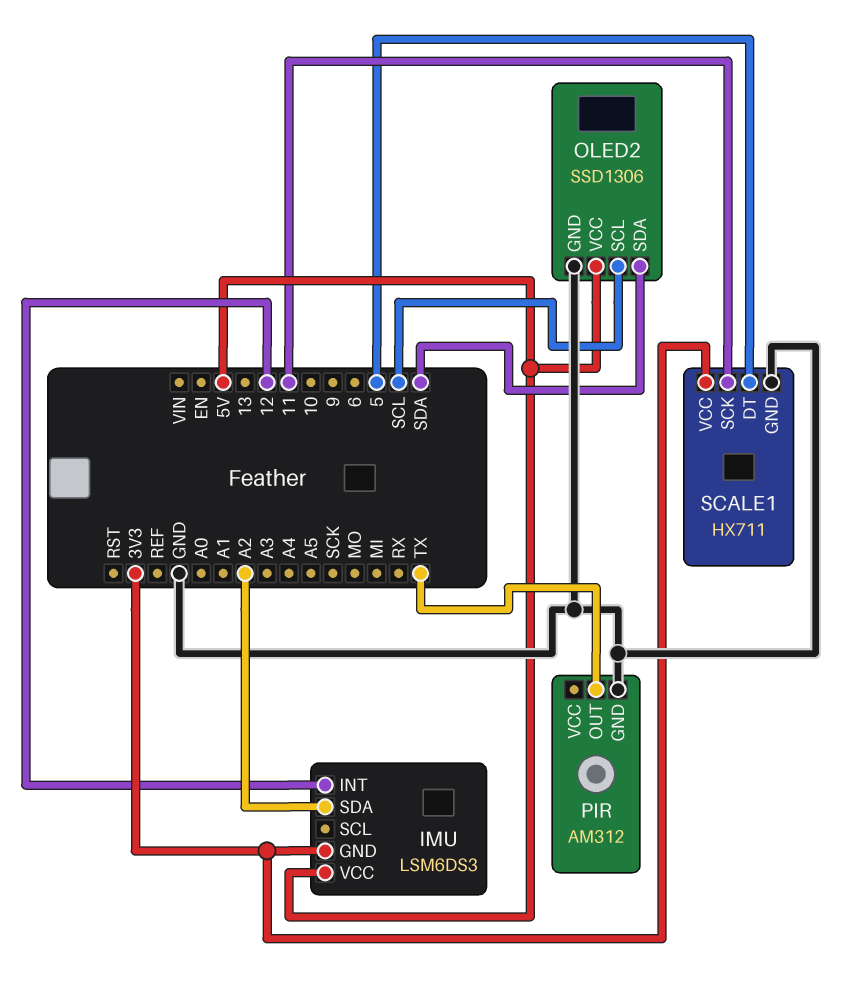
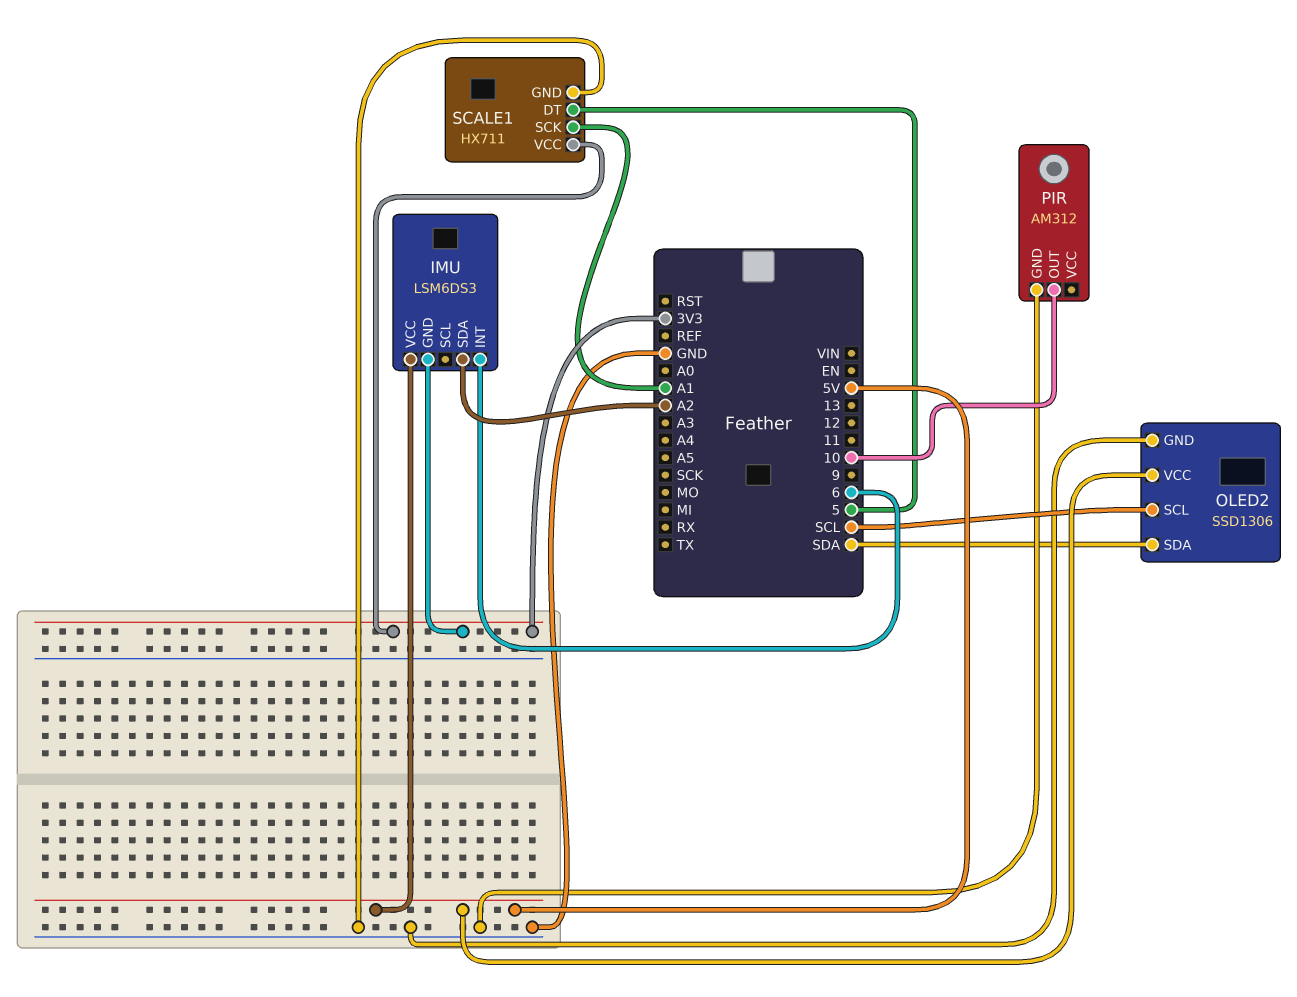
IMU pin INT: 12 -> 6
PIR pin OUT: TX -> 10
SCALE1 pin SCK: 11 -> A1

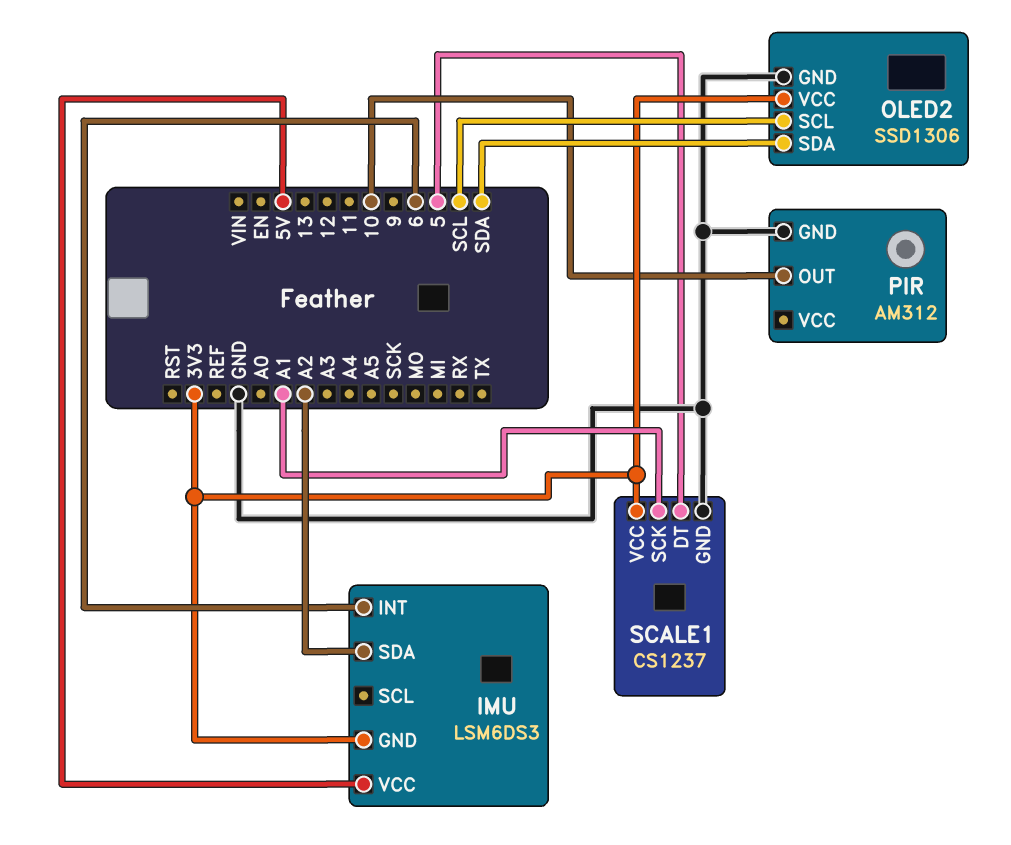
OLED2 pin VCC: 5V -> 3V3
SCALE1: HX711 -> CS1237

